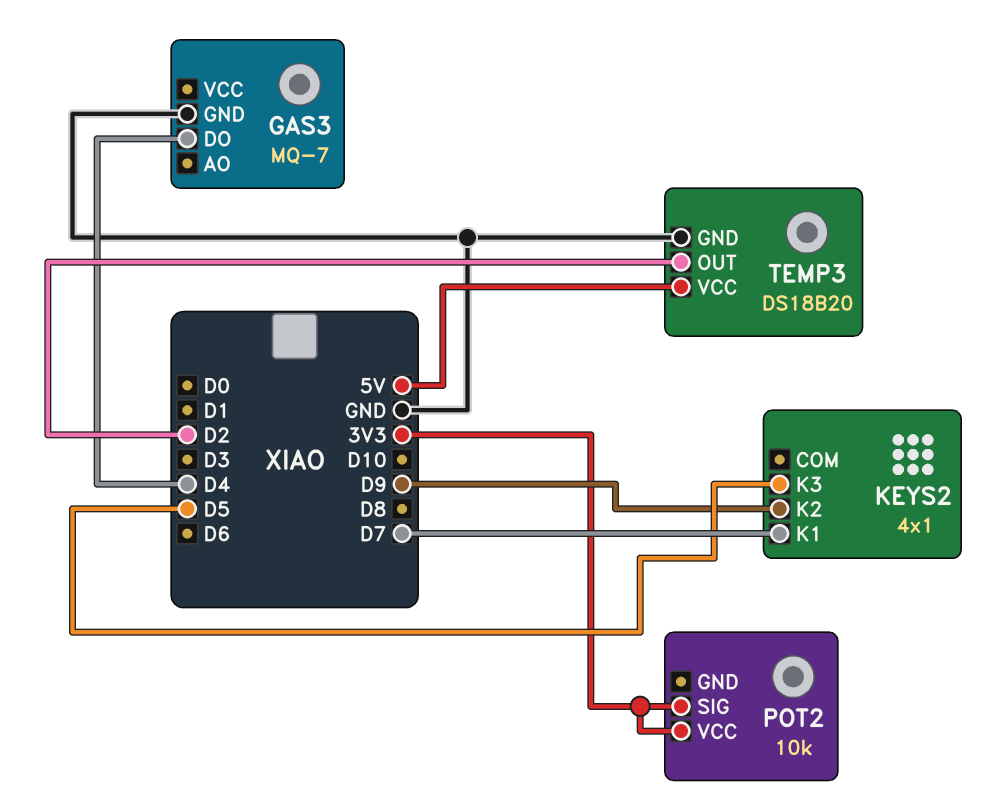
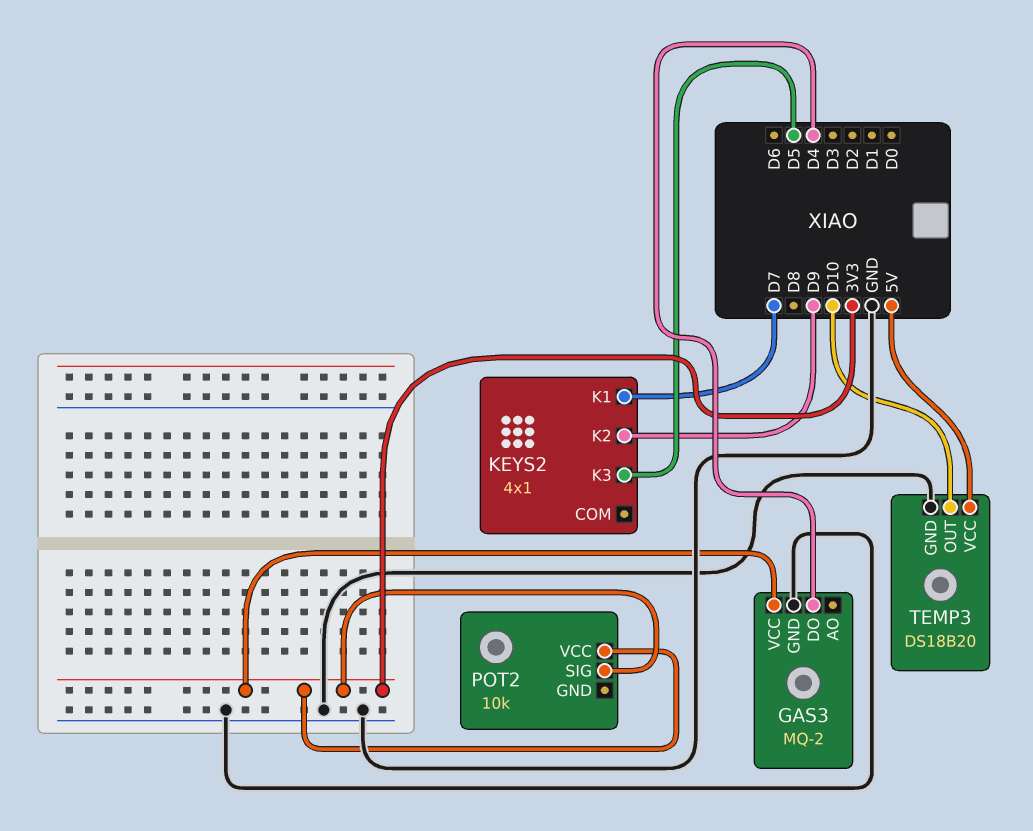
GAS3: MQ-7 -> MQ-2
GAS3 pin VCC: none -> 3V3
TEMP3 pin OUT: D2 -> D10

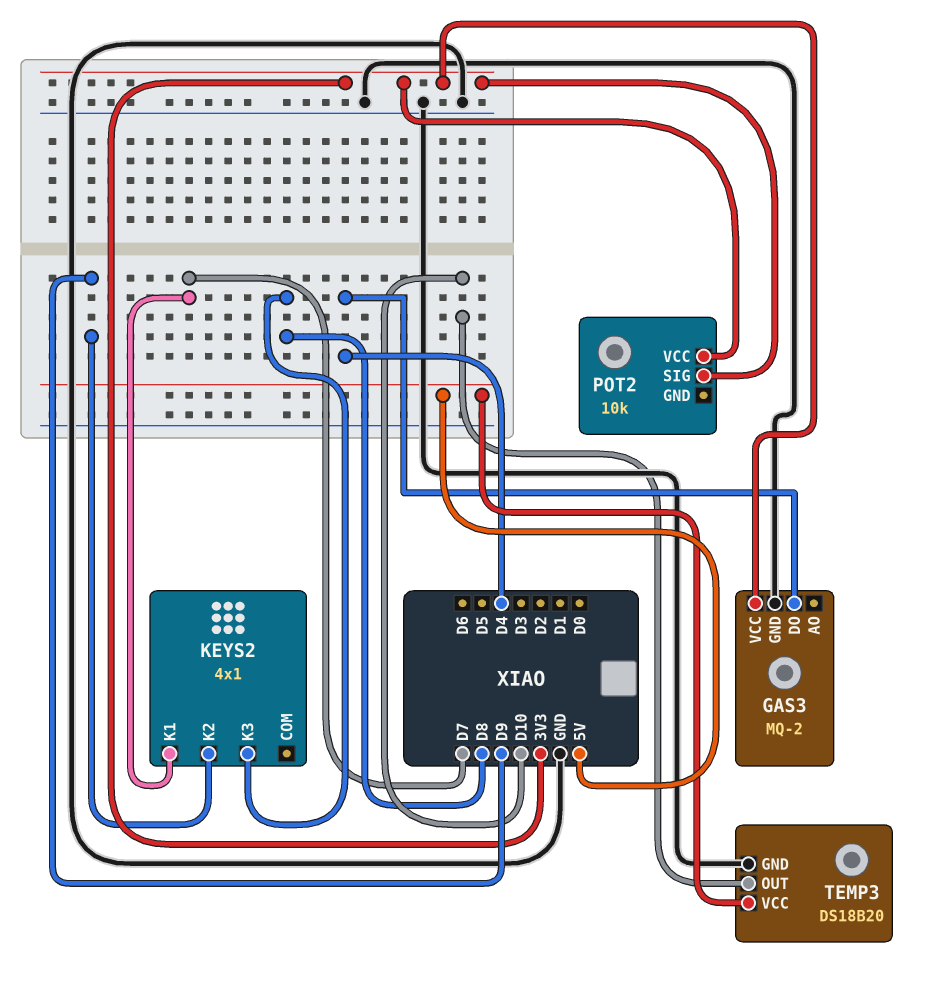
KEYS2 pin K3: D5 -> D8

